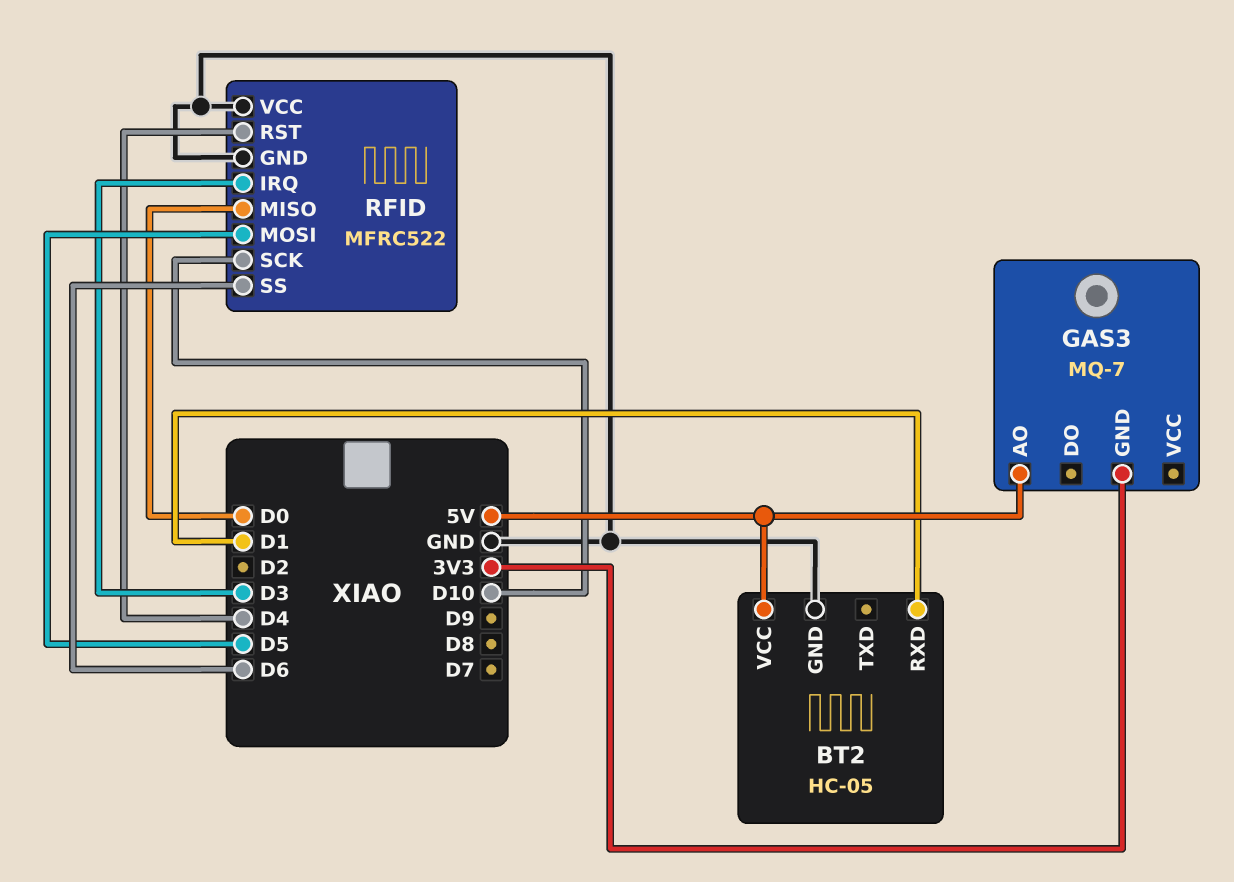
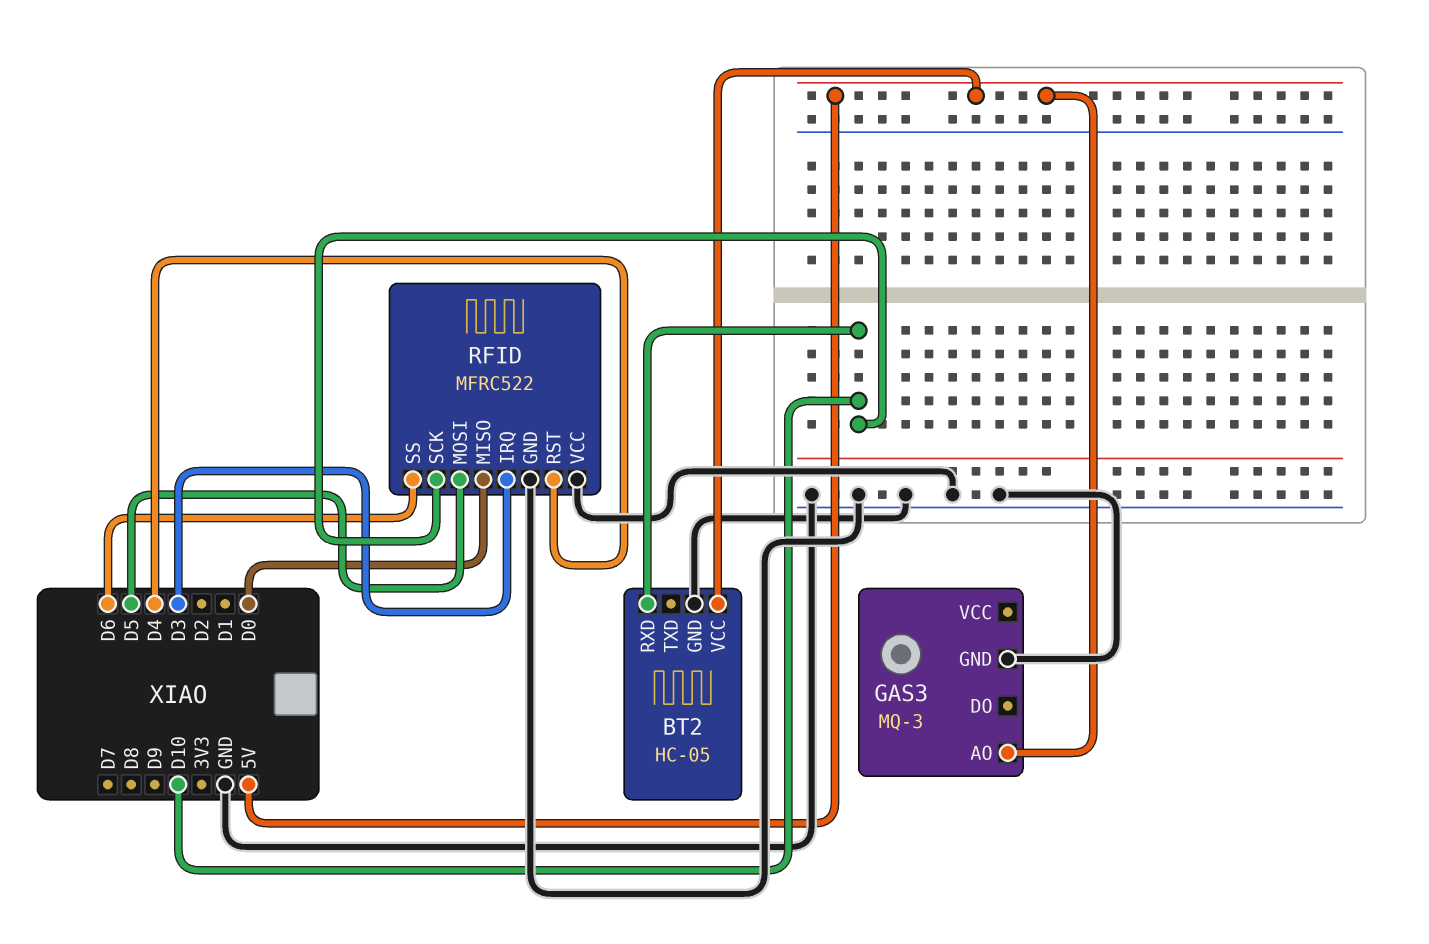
BT2 pin RXD: D1 -> D10
GAS3: MQ-7 -> MQ-3
GAS3 pin GND: 3V3 -> GND

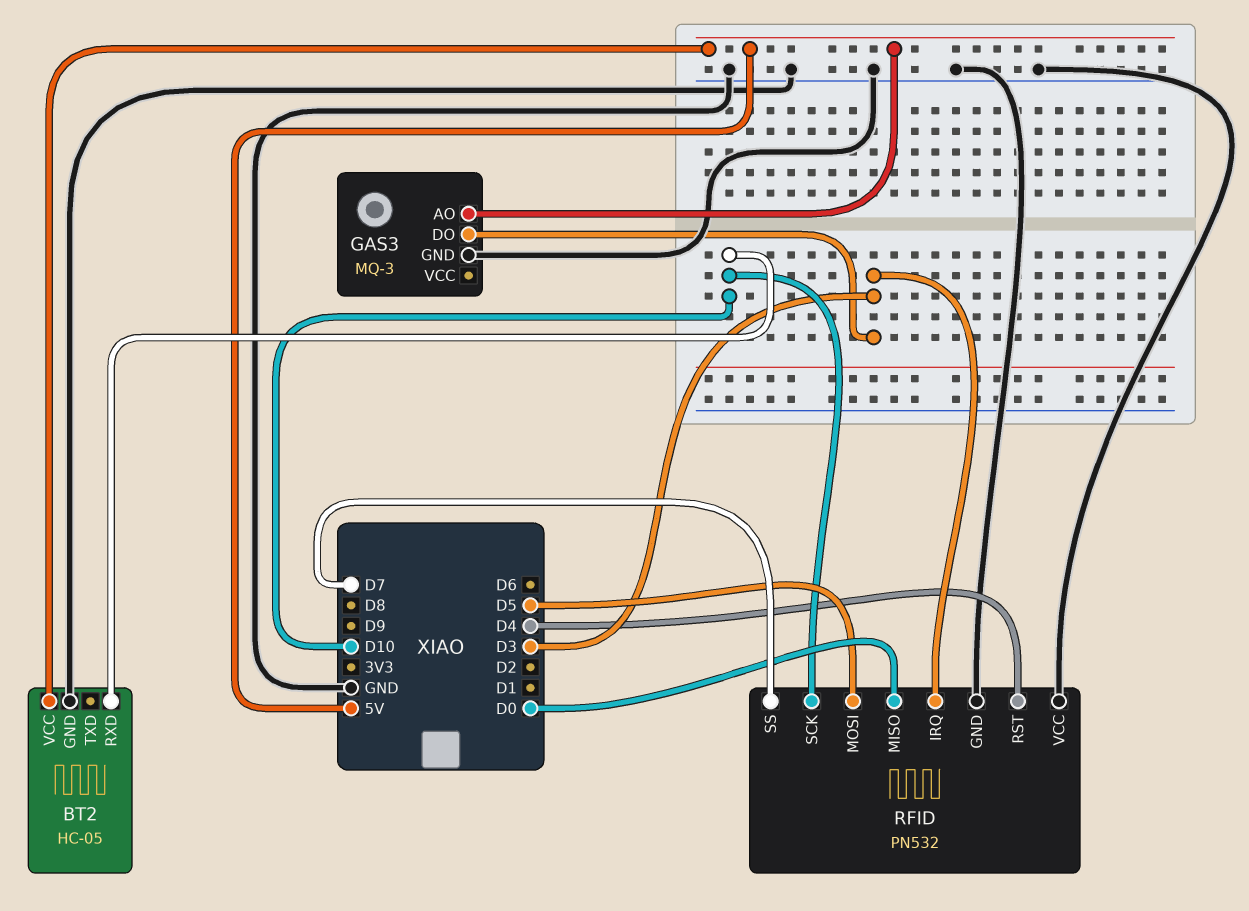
GAS3 pin DO: none -> D3
RFID: MFRC522 -> PN532
RFID pin SS: D6 -> D7

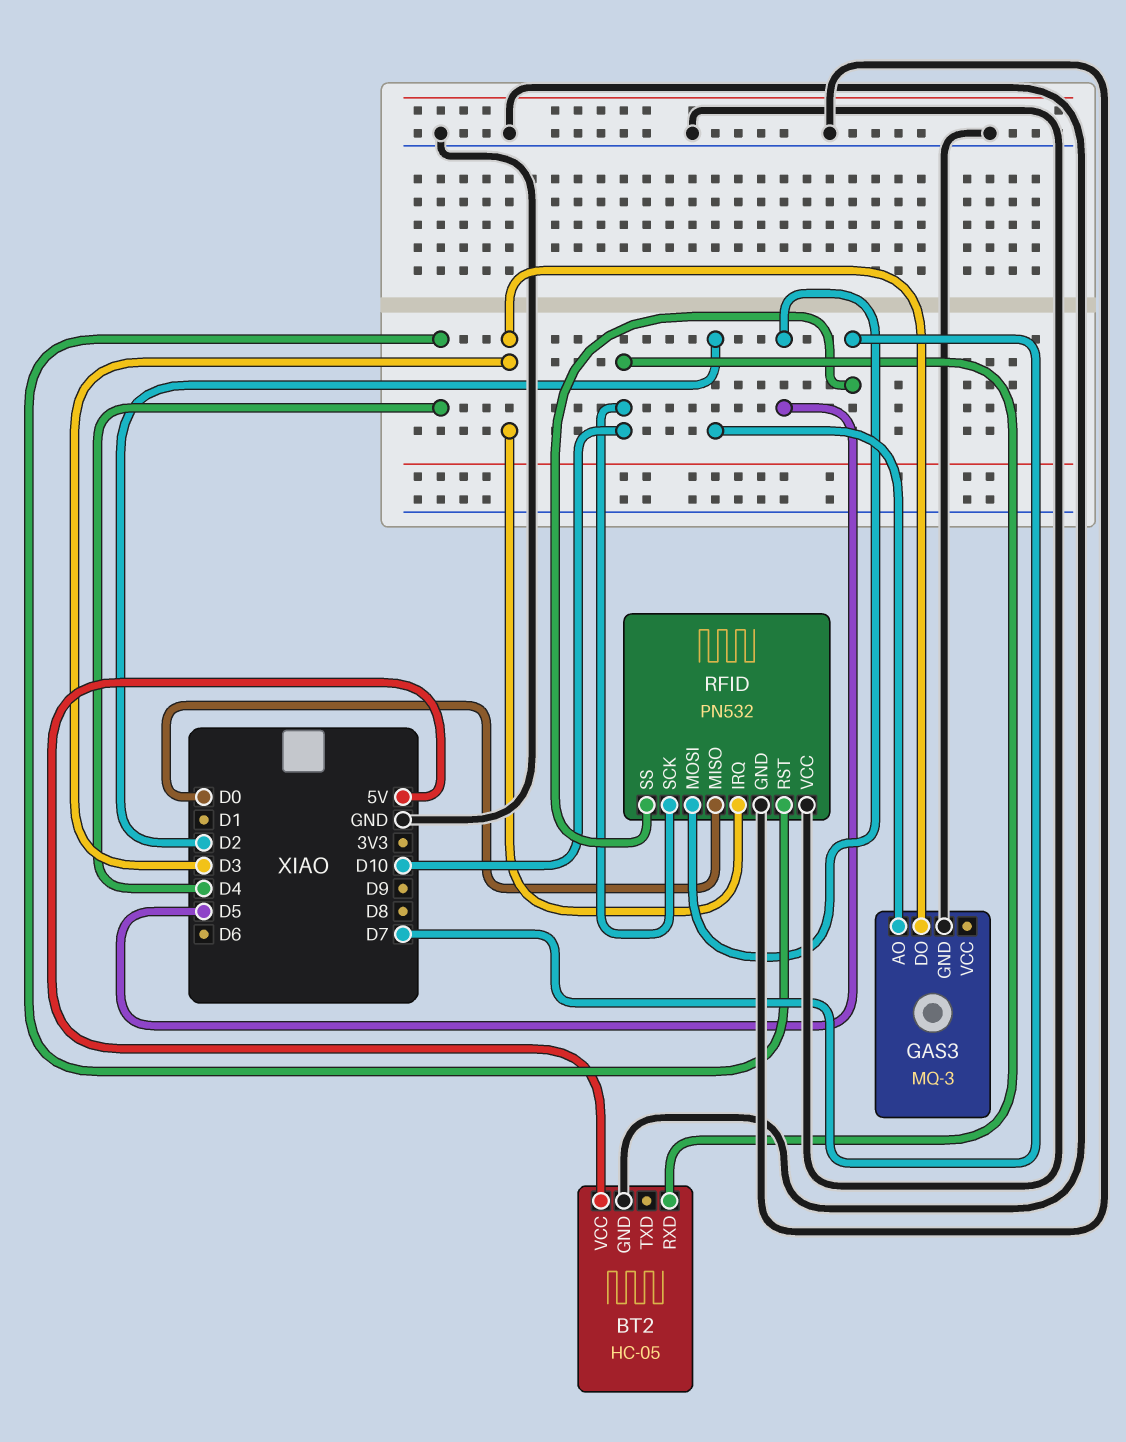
GAS3 pin AO: 5V -> D2

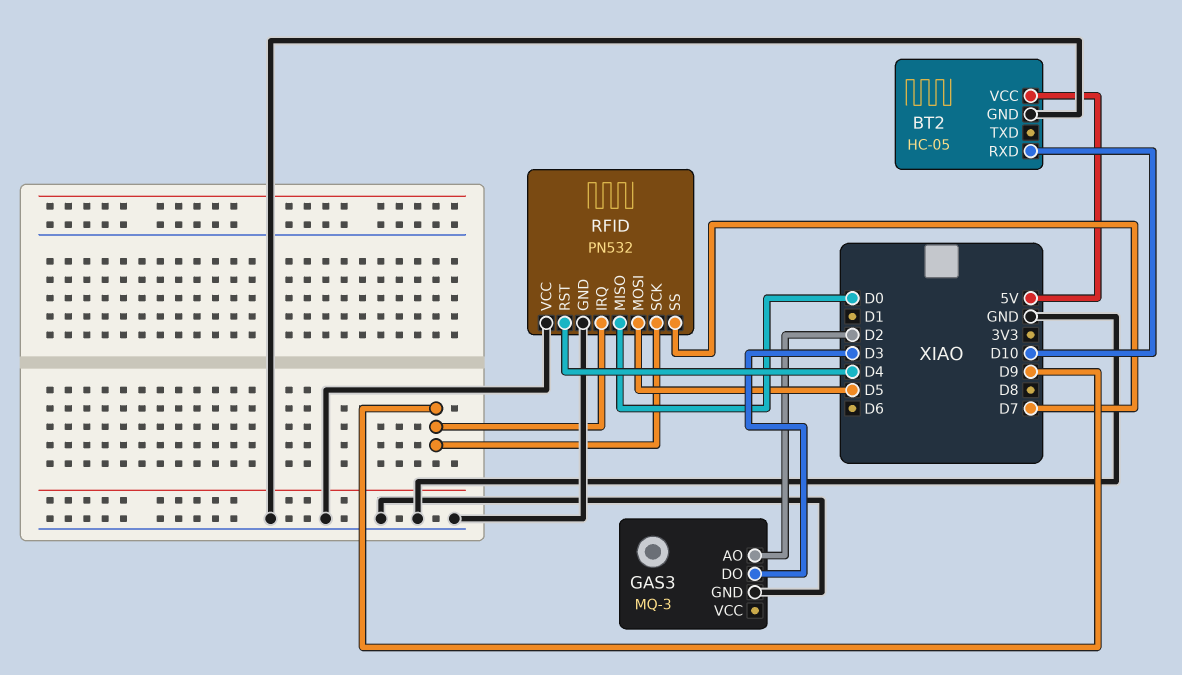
RFID pin IRQ: D3 -> D9
RFID pin SCK: D10 -> D9

